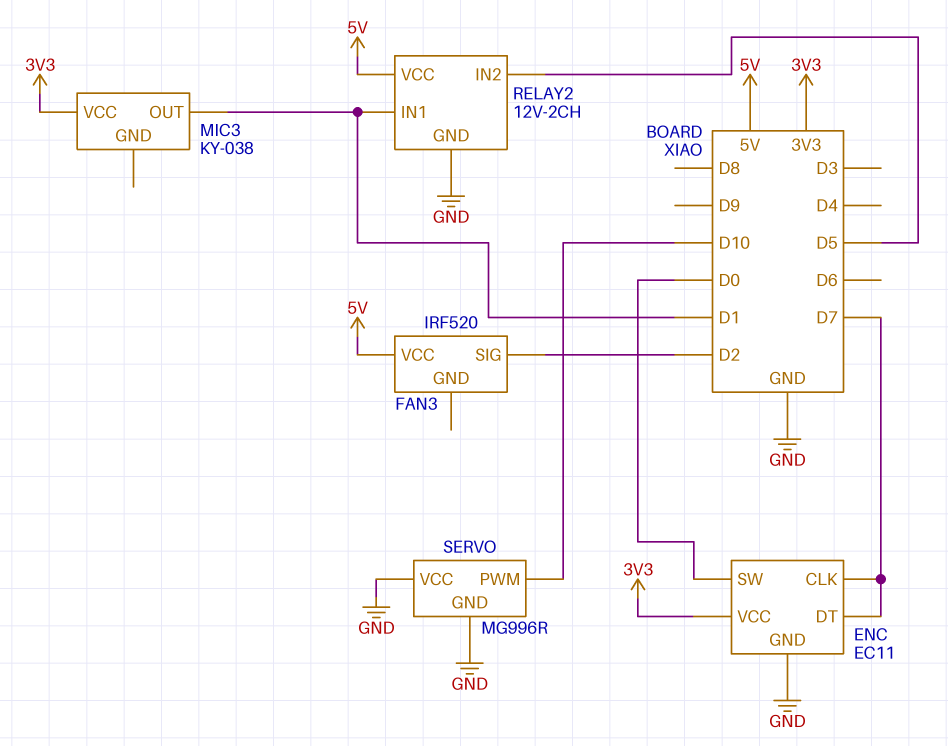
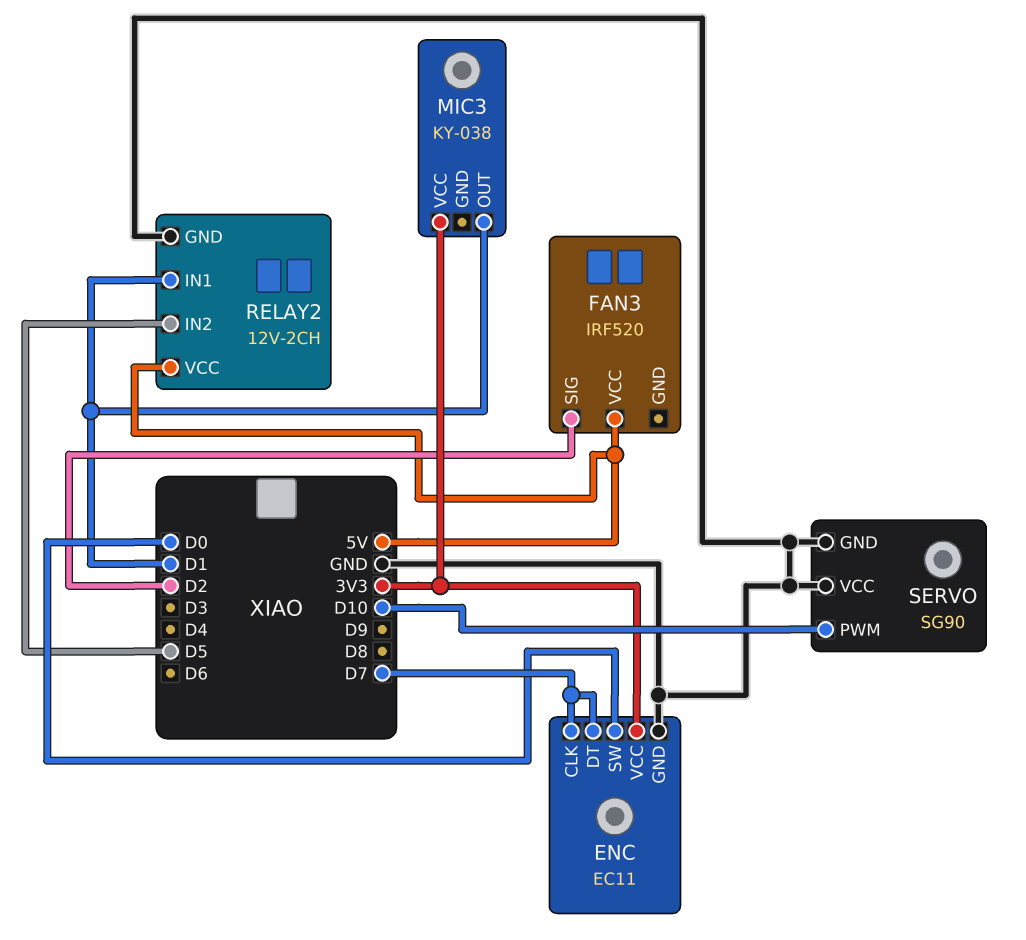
SERVO: MG996R -> SG90

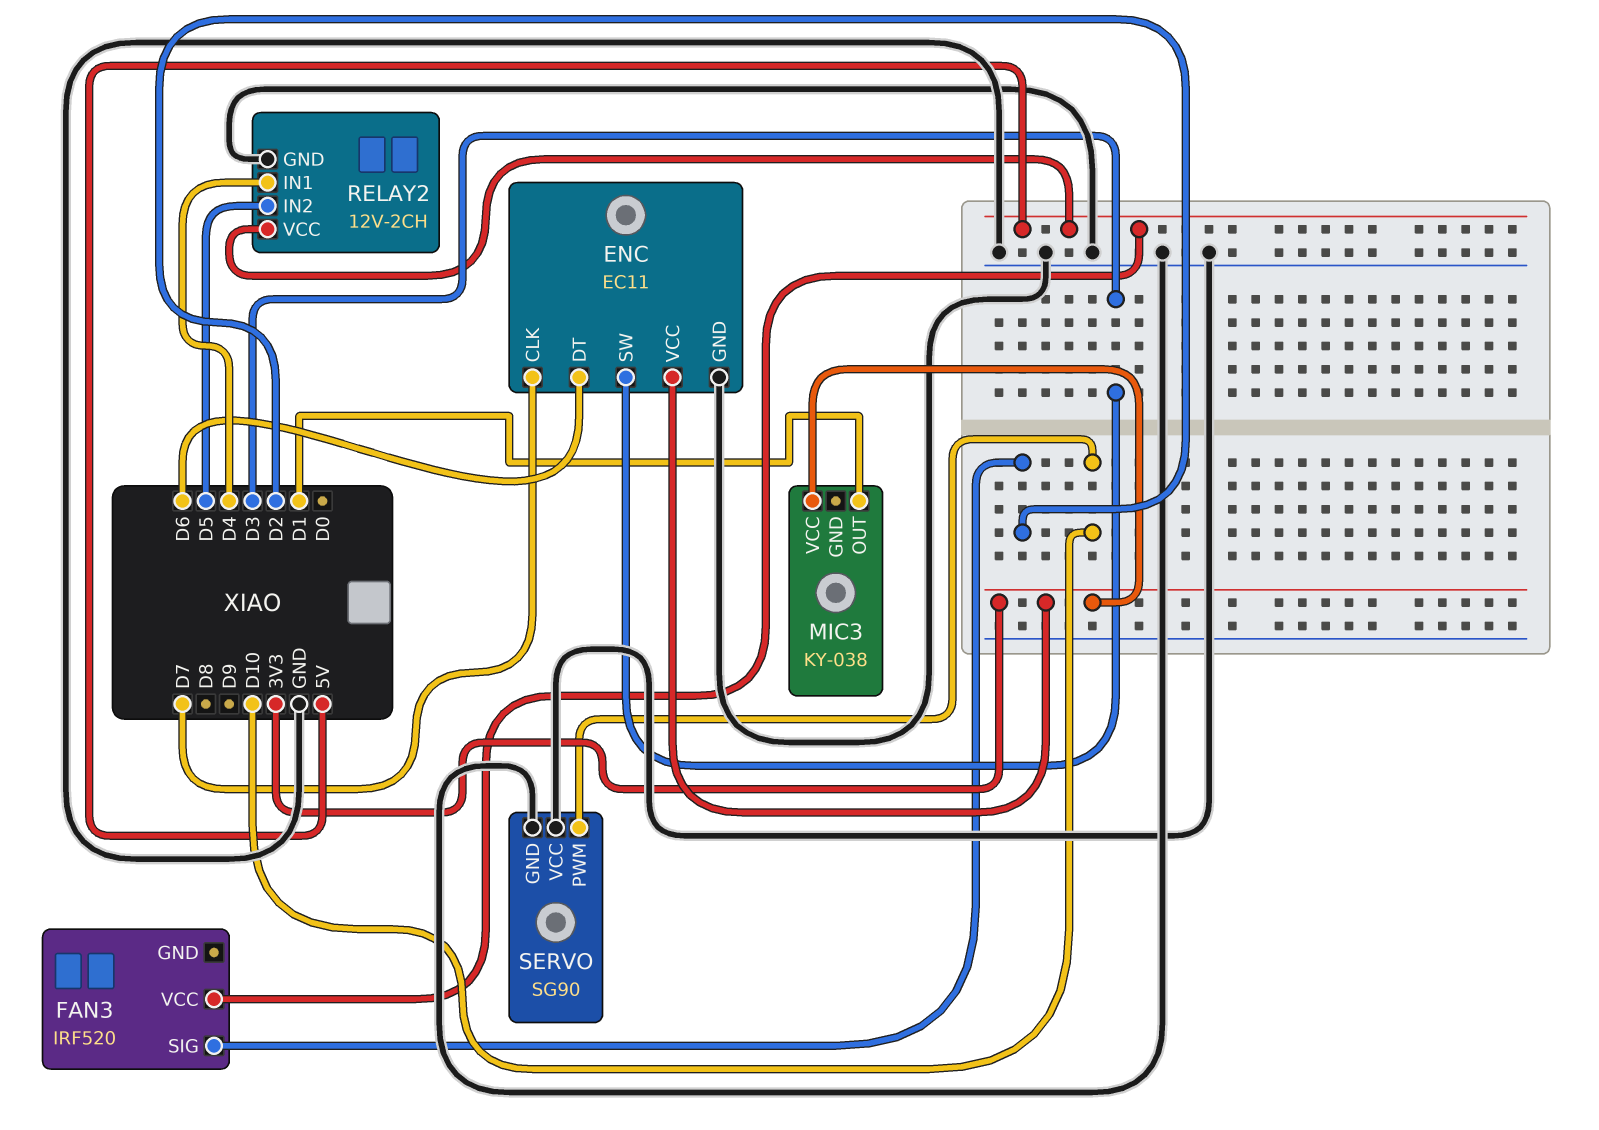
ENC pin DT: D7 -> D6
ENC pin SW: D0 -> D3
RELAY2 pin IN1: D1 -> D4

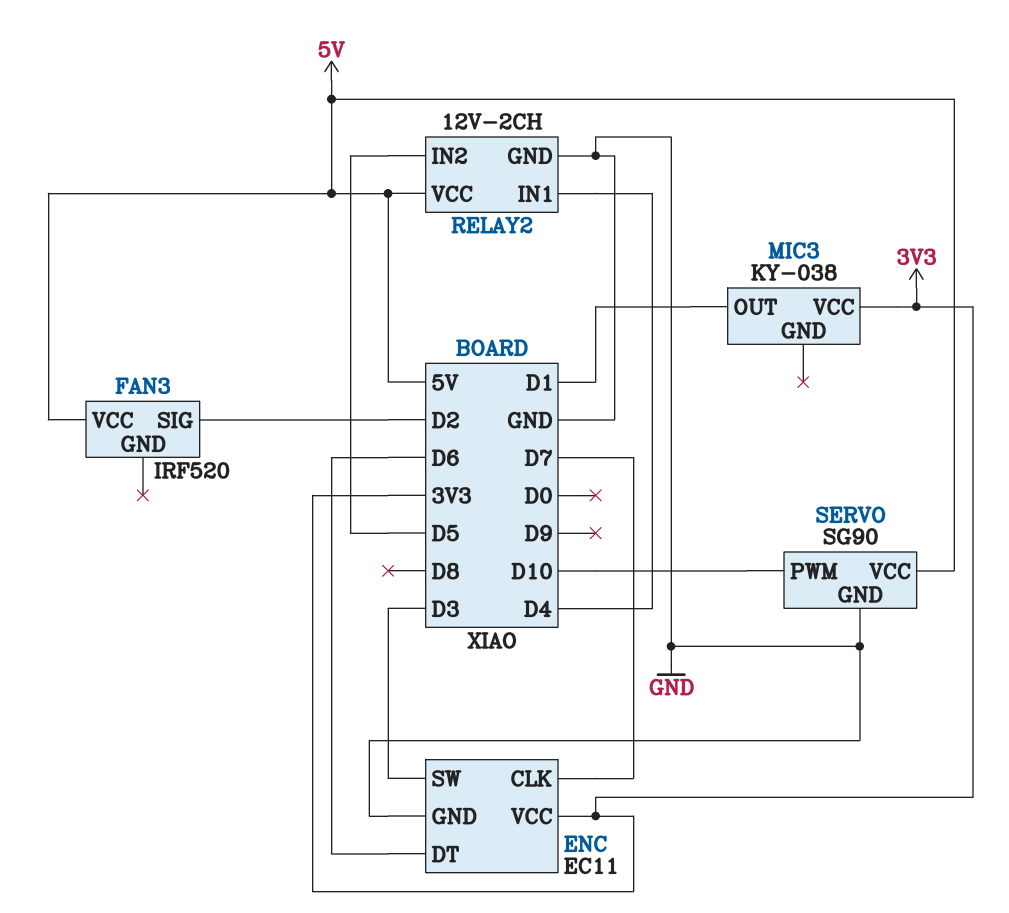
SERVO pin VCC: GND -> 5V

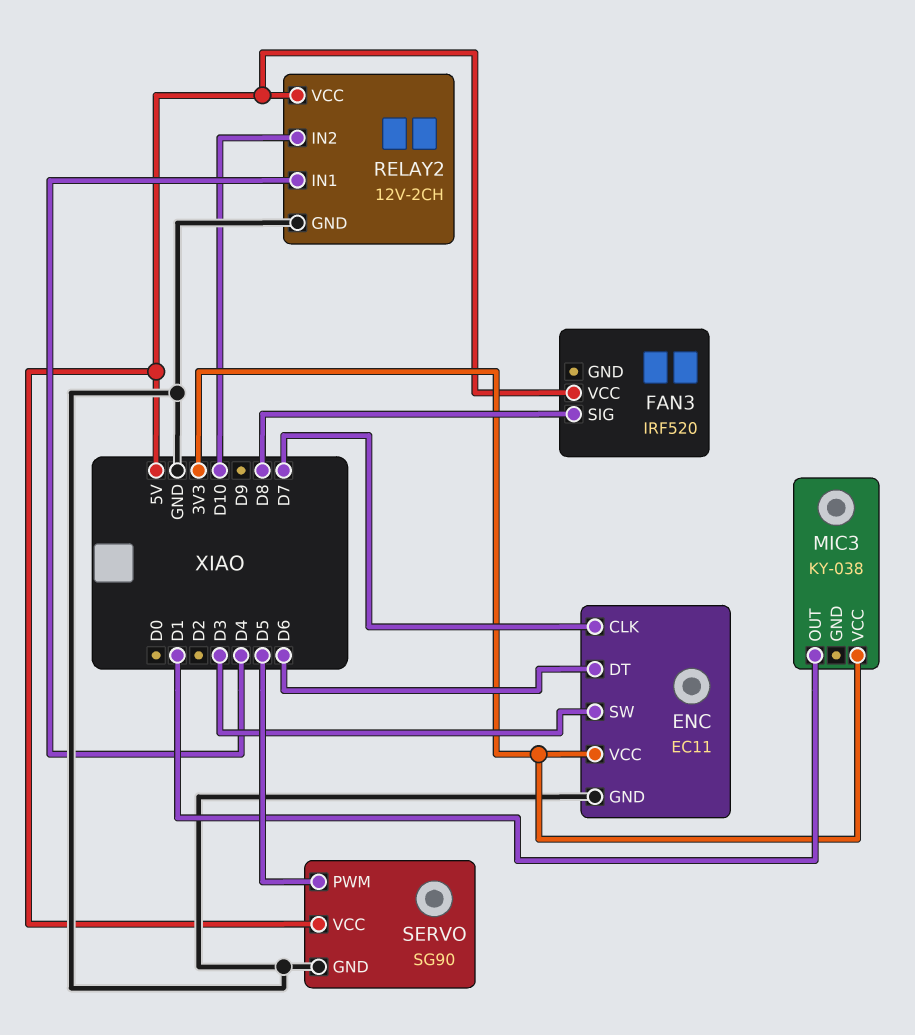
FAN3 pin SIG: D2 -> D8
RELAY2 pin IN2: D5 -> D10
SERVO pin PWM: D10 -> D5

